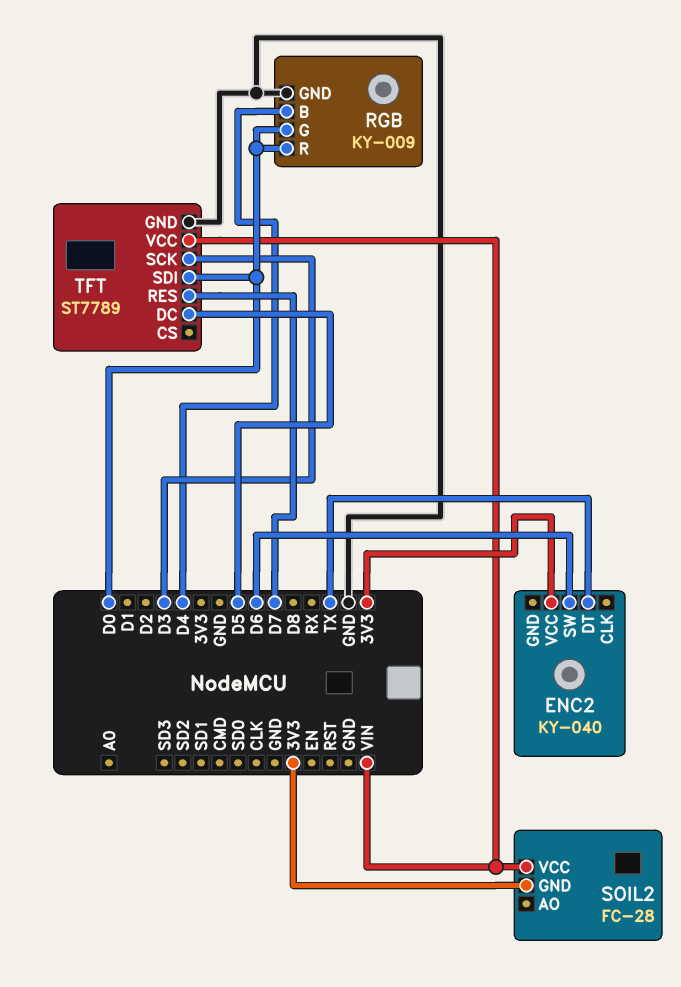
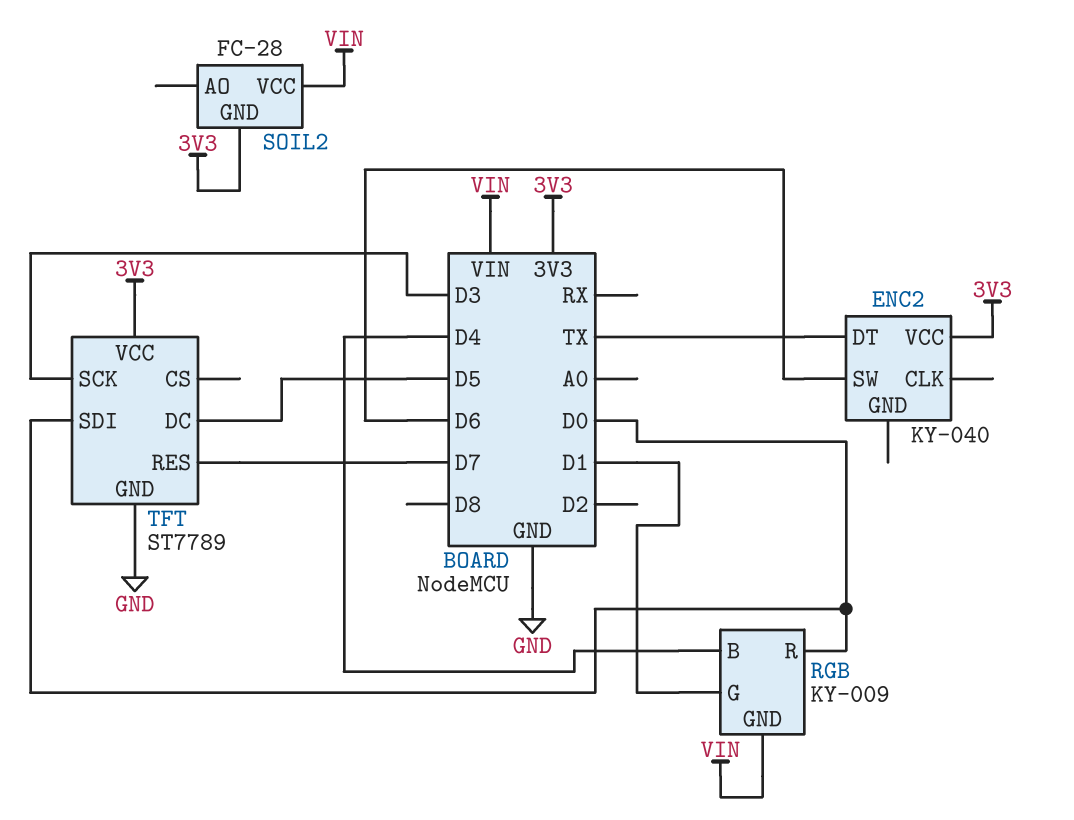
RGB pin G: D0 -> D1
RGB pin GND: GND -> VIN
TFT pin VCC: VIN -> 3V3

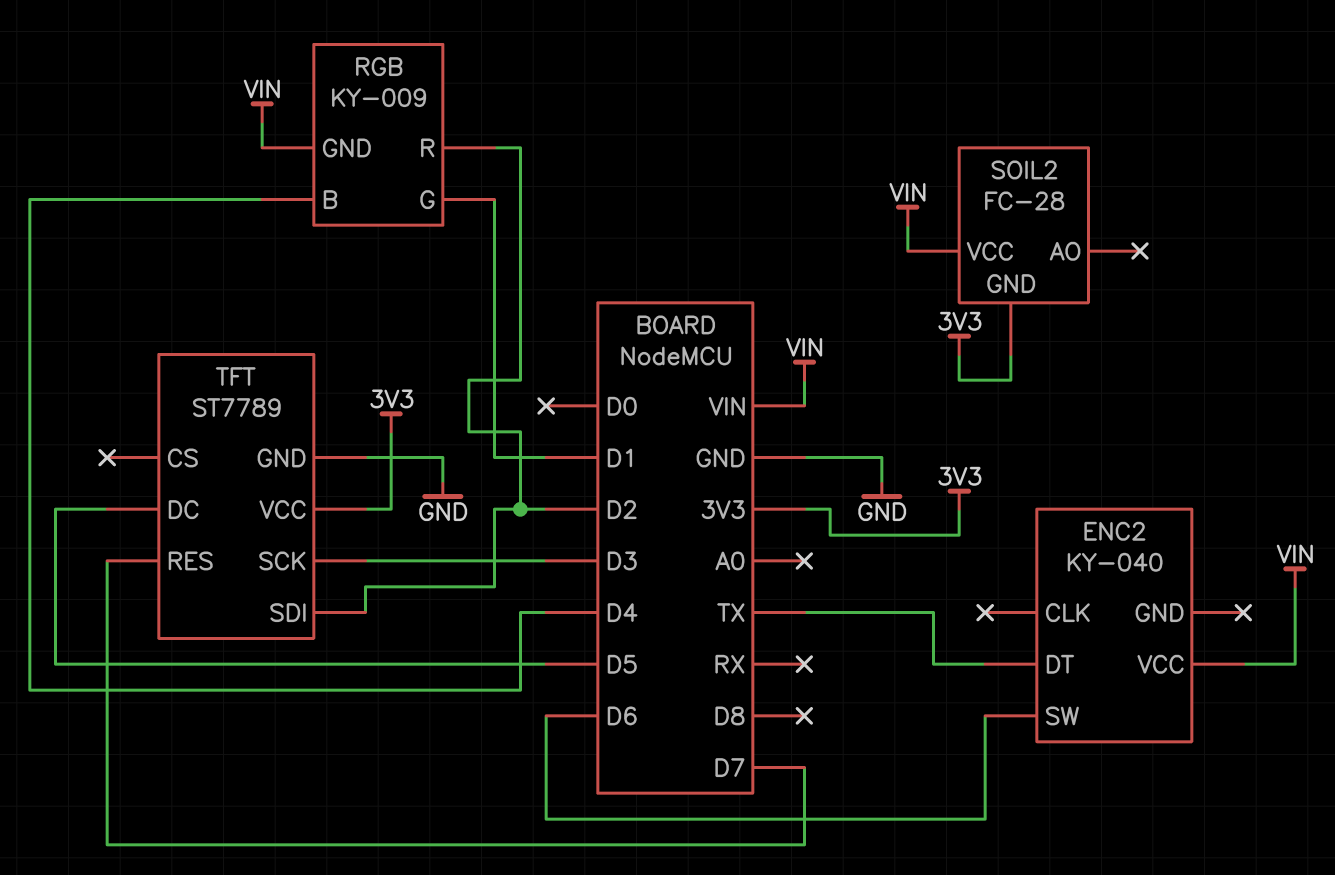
ENC2 pin VCC: 3V3 -> VIN
RGB pin R: D0 -> D2
TFT pin SDI: D0 -> D2

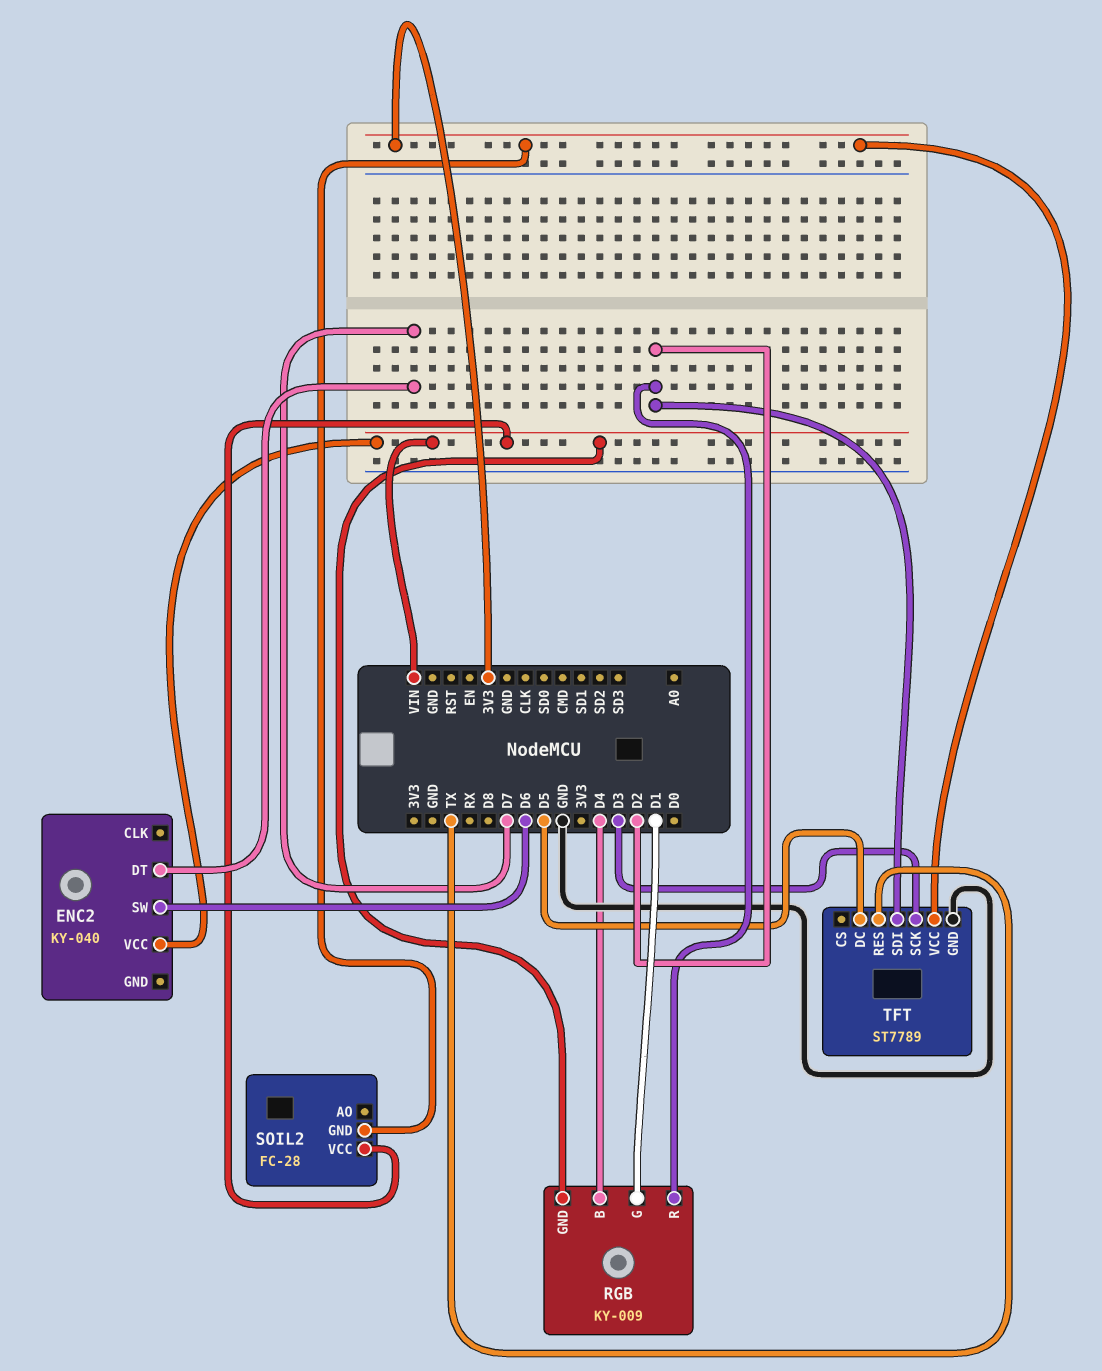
ENC2 pin DT: TX -> D7
TFT pin RES: D7 -> TX

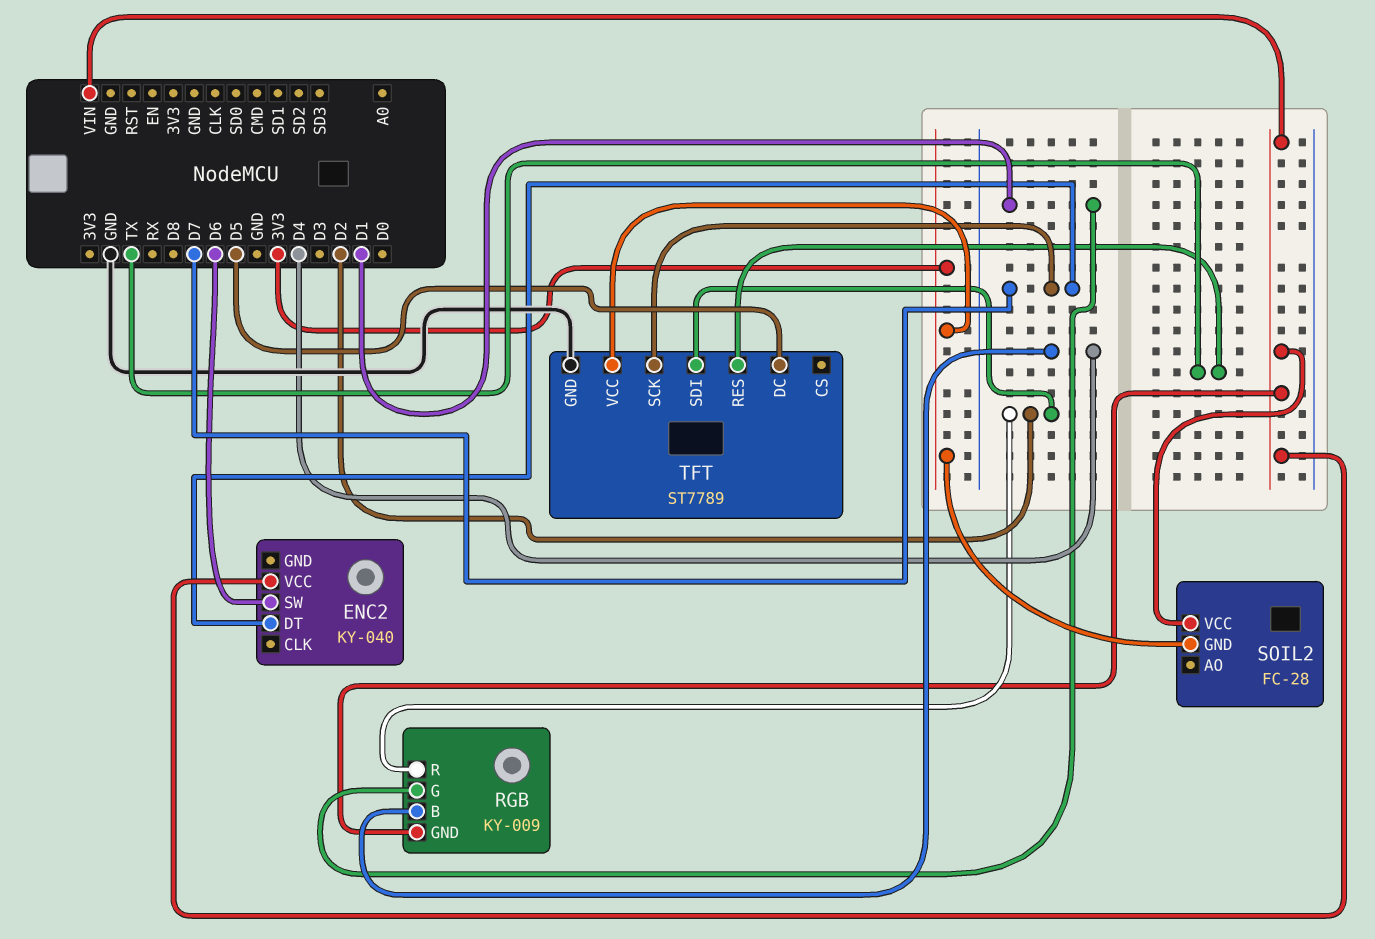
TFT pin SCK: D3 -> D7

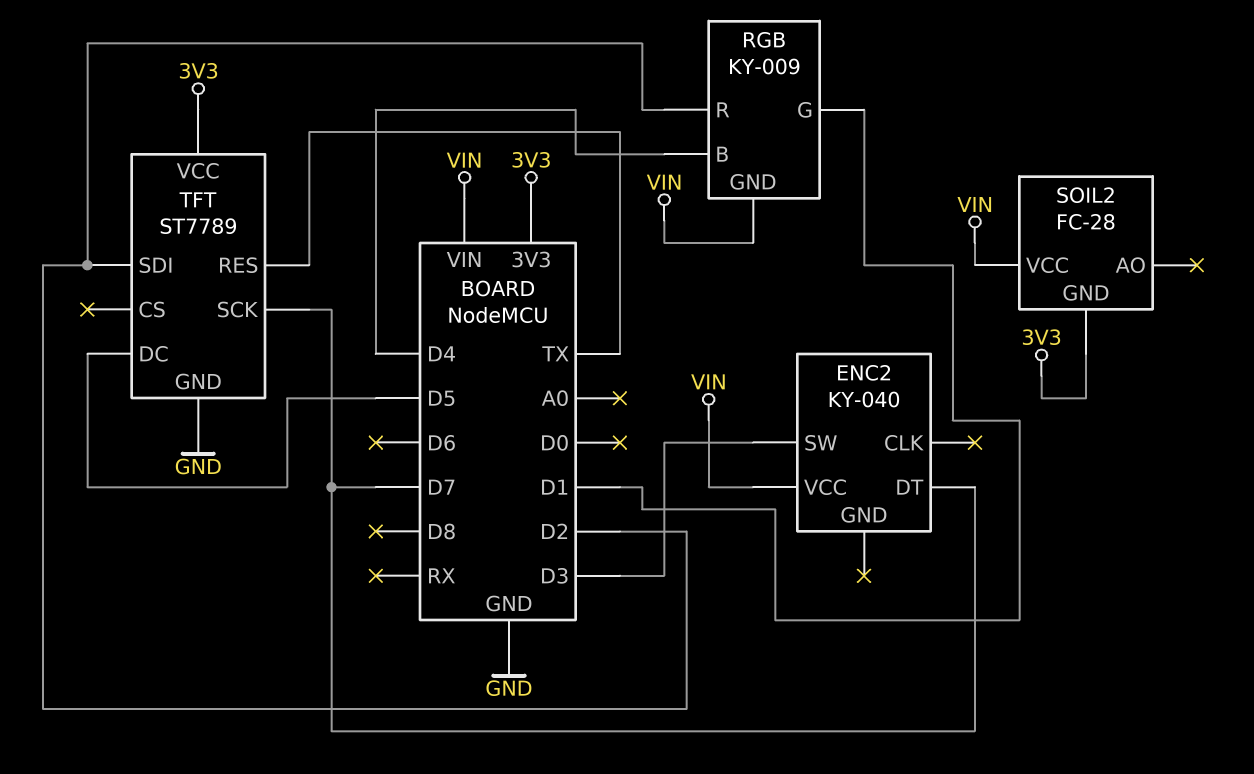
ENC2 pin SW: D6 -> D3

